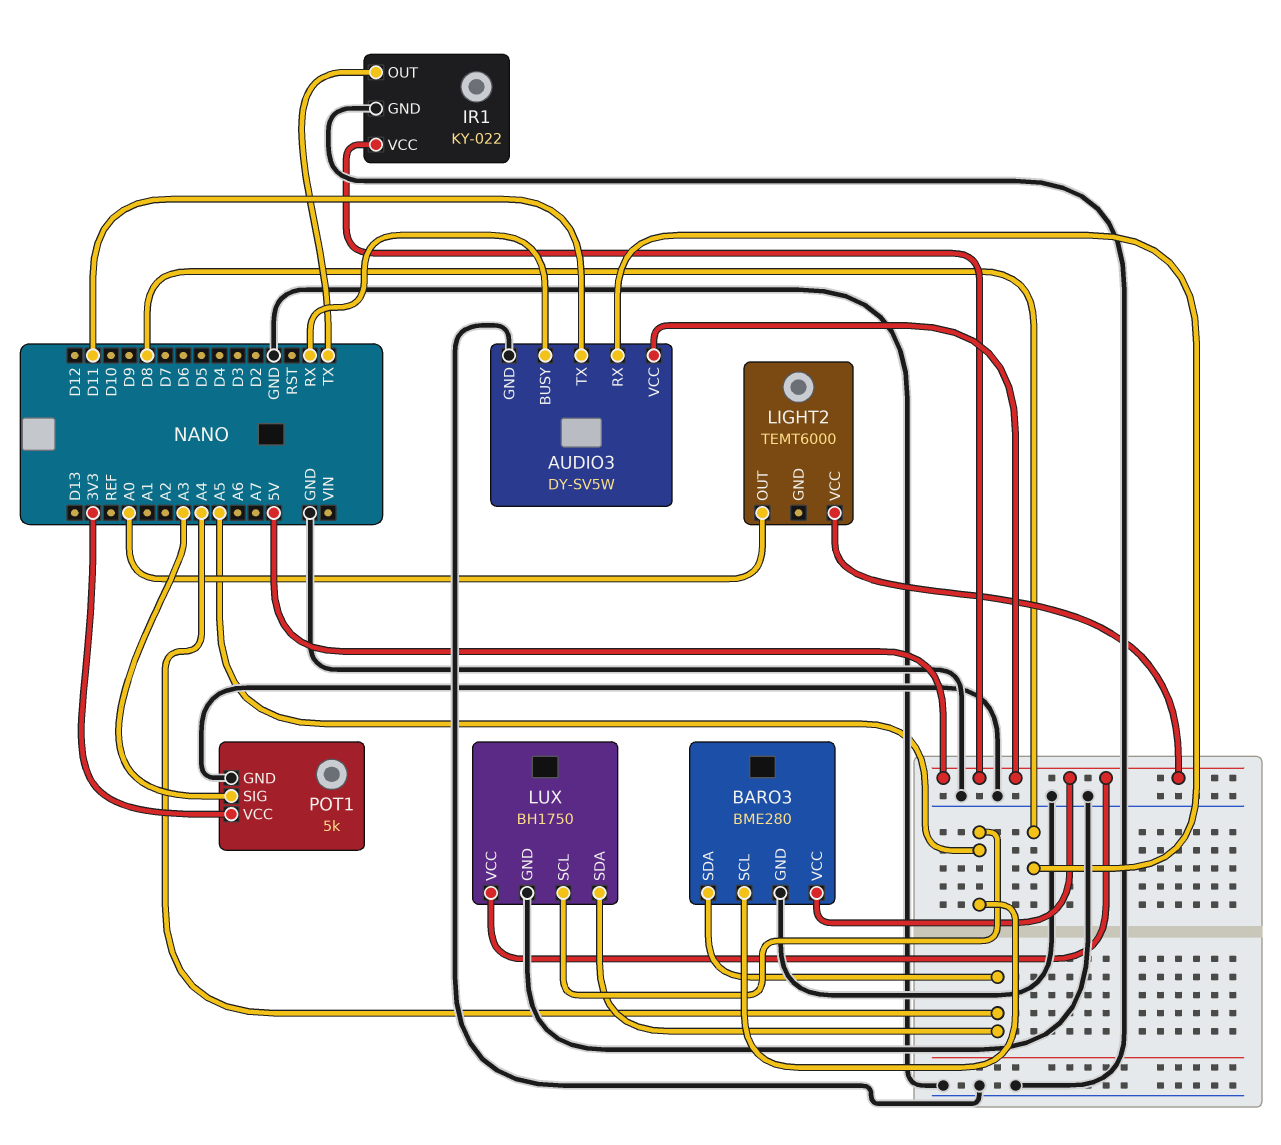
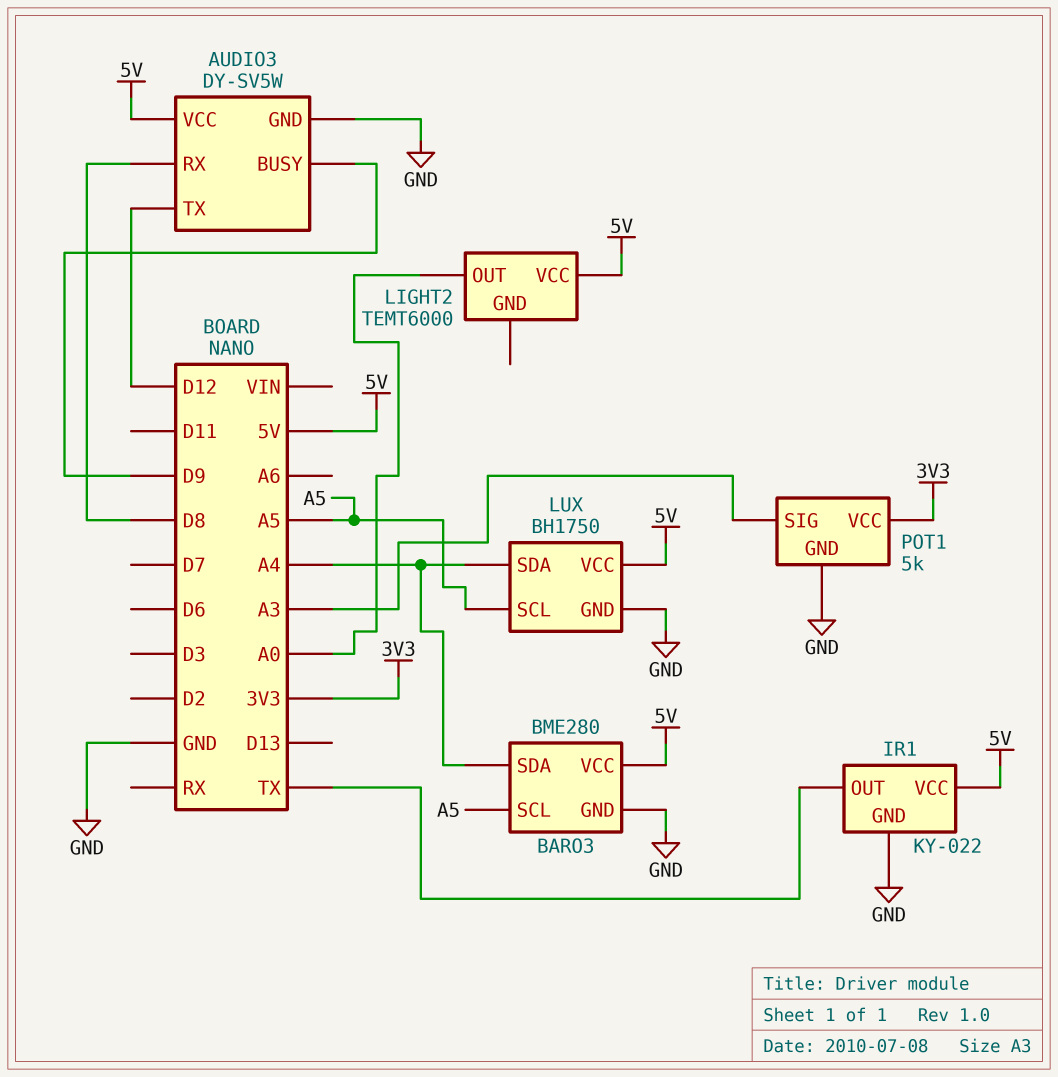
AUDIO3 pin BUSY: RX -> D9
AUDIO3 pin TX: D11 -> D12

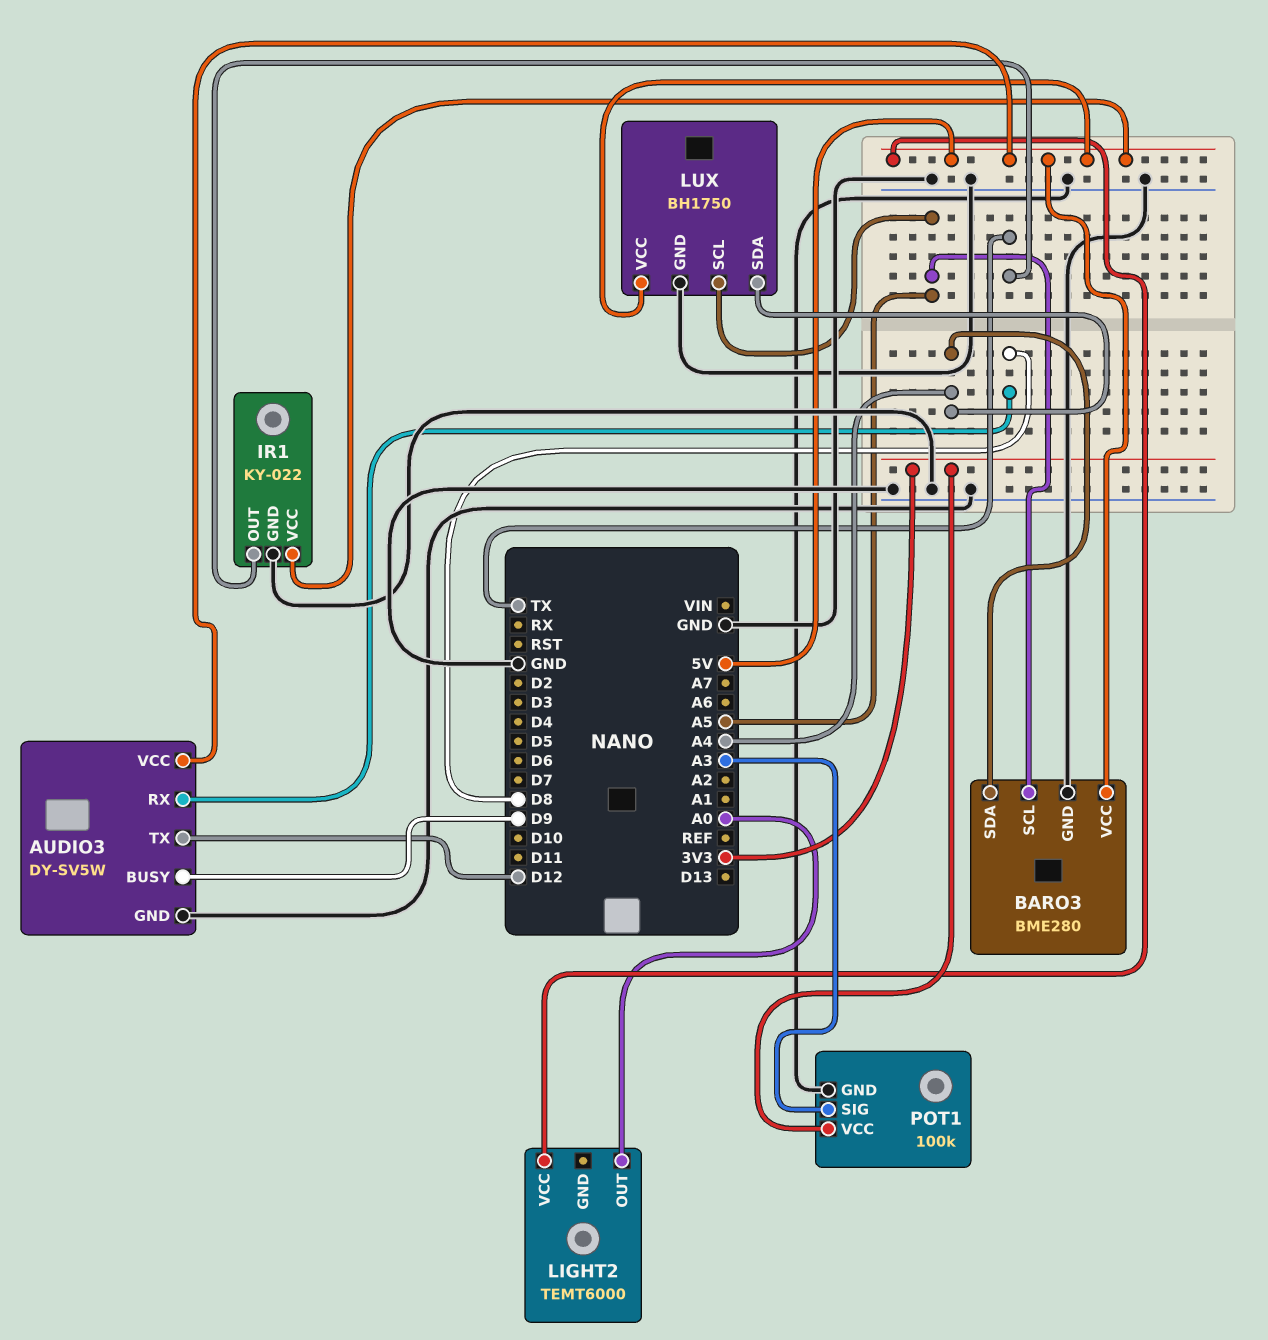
POT1: 5k -> 100k

